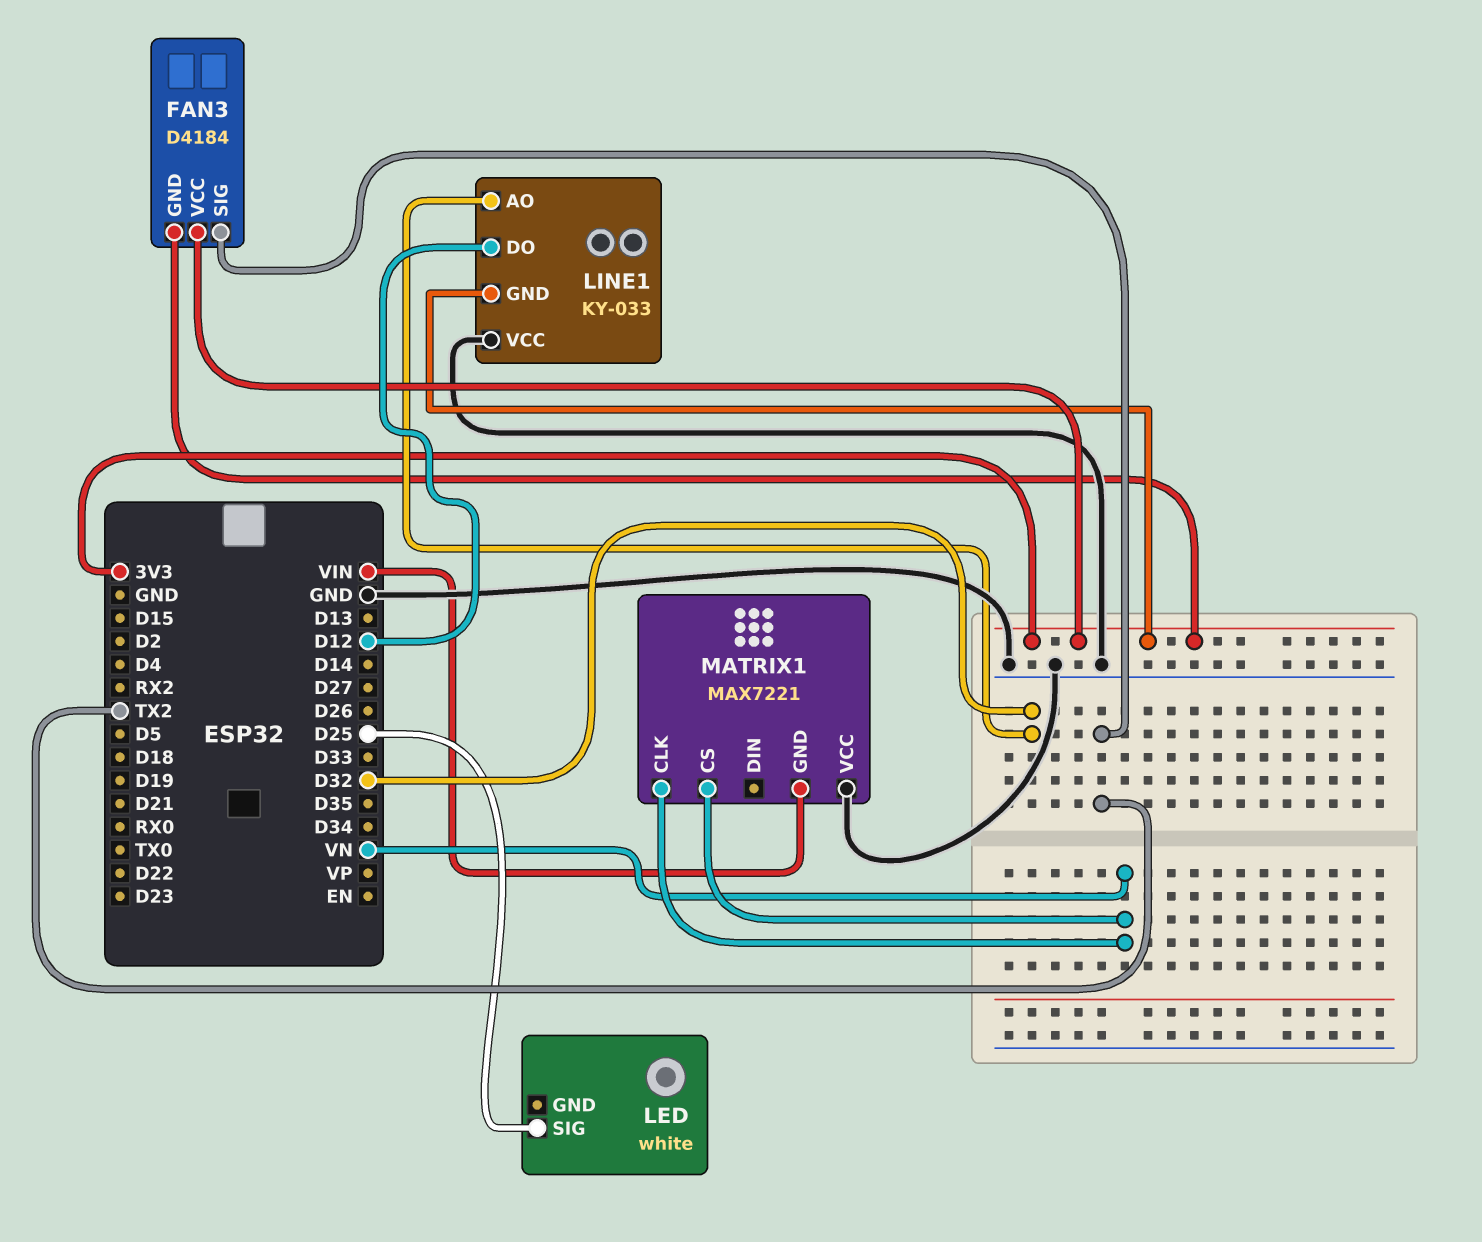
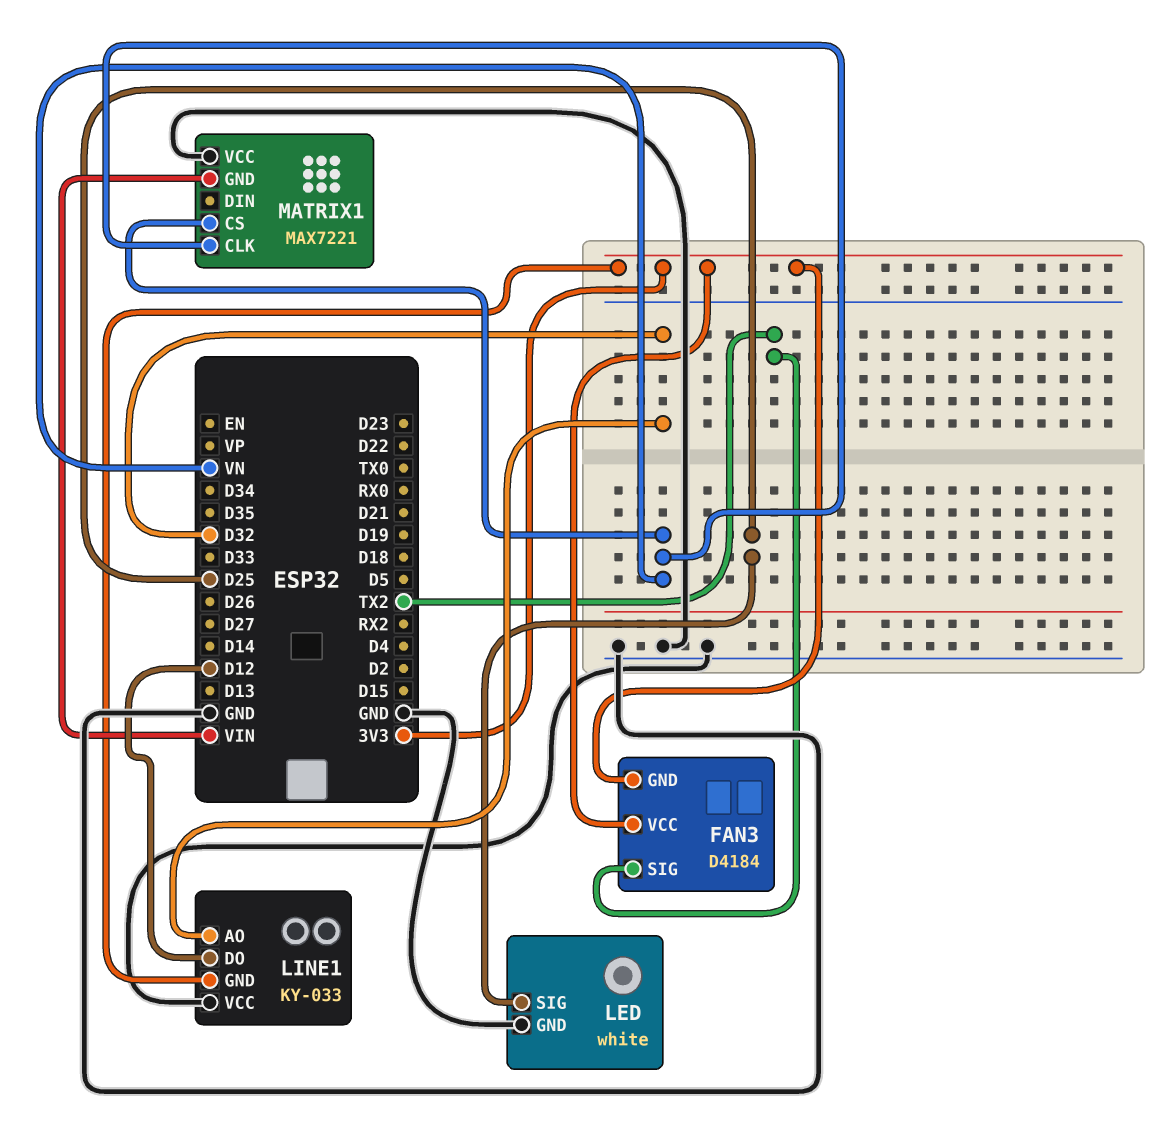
LED pin GND: none -> GND

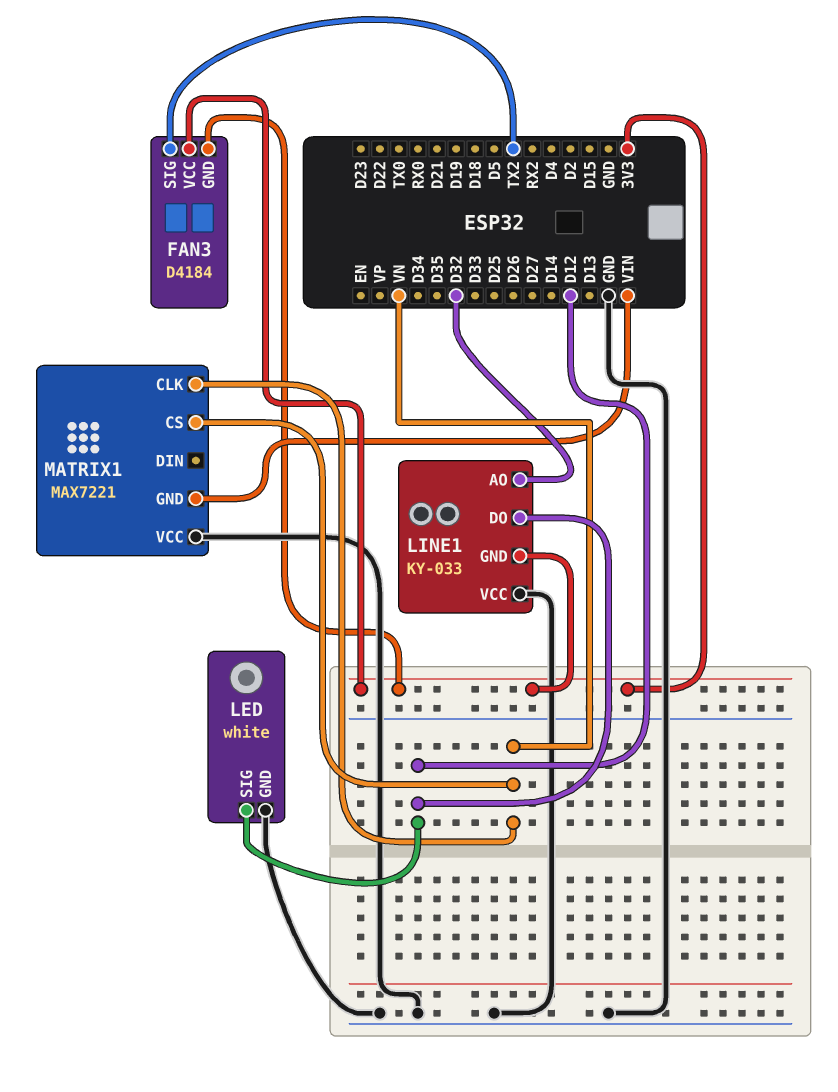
LED pin SIG: D25 -> D12

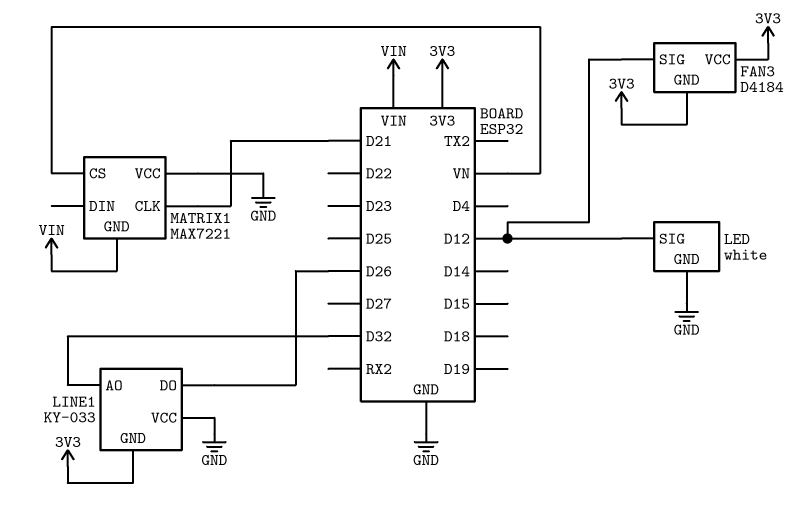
FAN3 pin SIG: TX2 -> D12
LINE1 pin DO: D12 -> D26
MATRIX1 pin CLK: VN -> D21

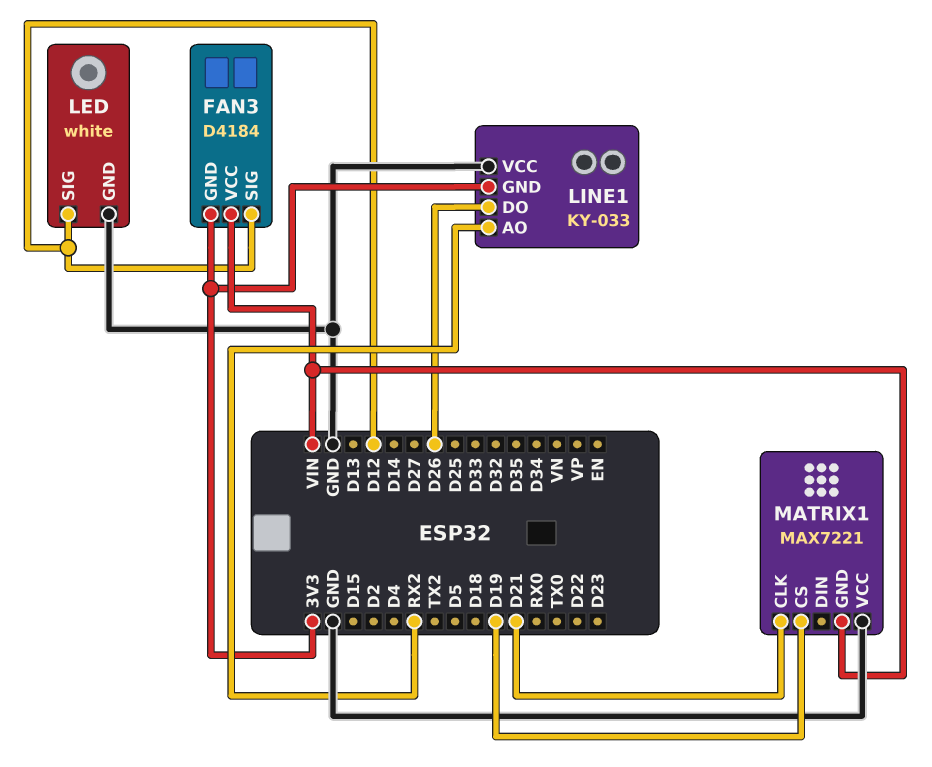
FAN3 pin VCC: 3V3 -> VIN
LINE1 pin AO: D32 -> RX2
MATRIX1 pin CS: VN -> D19

